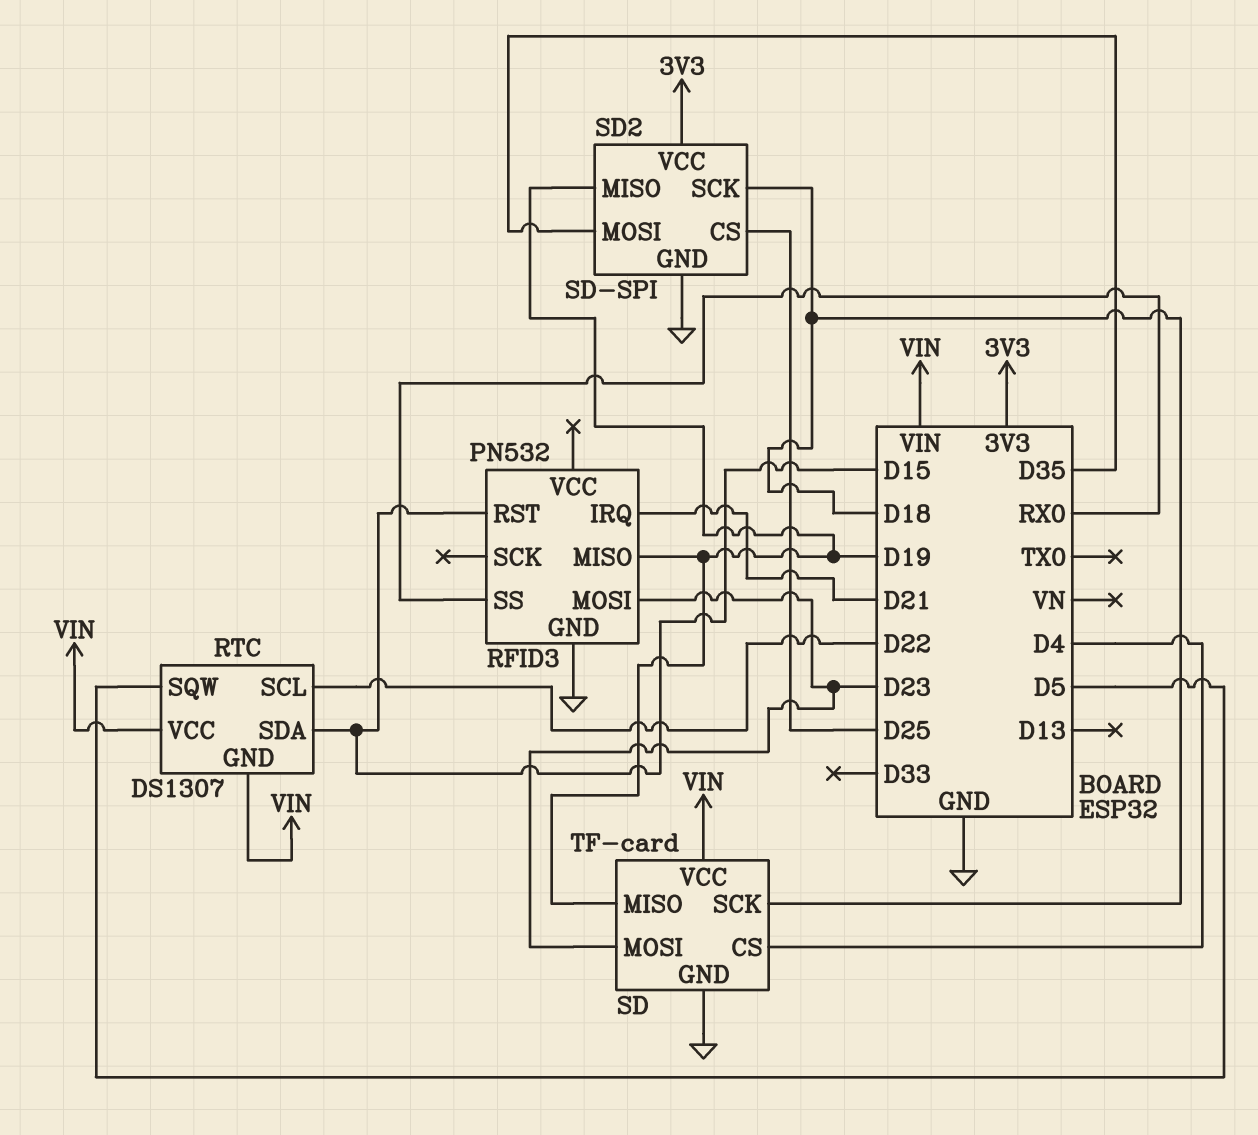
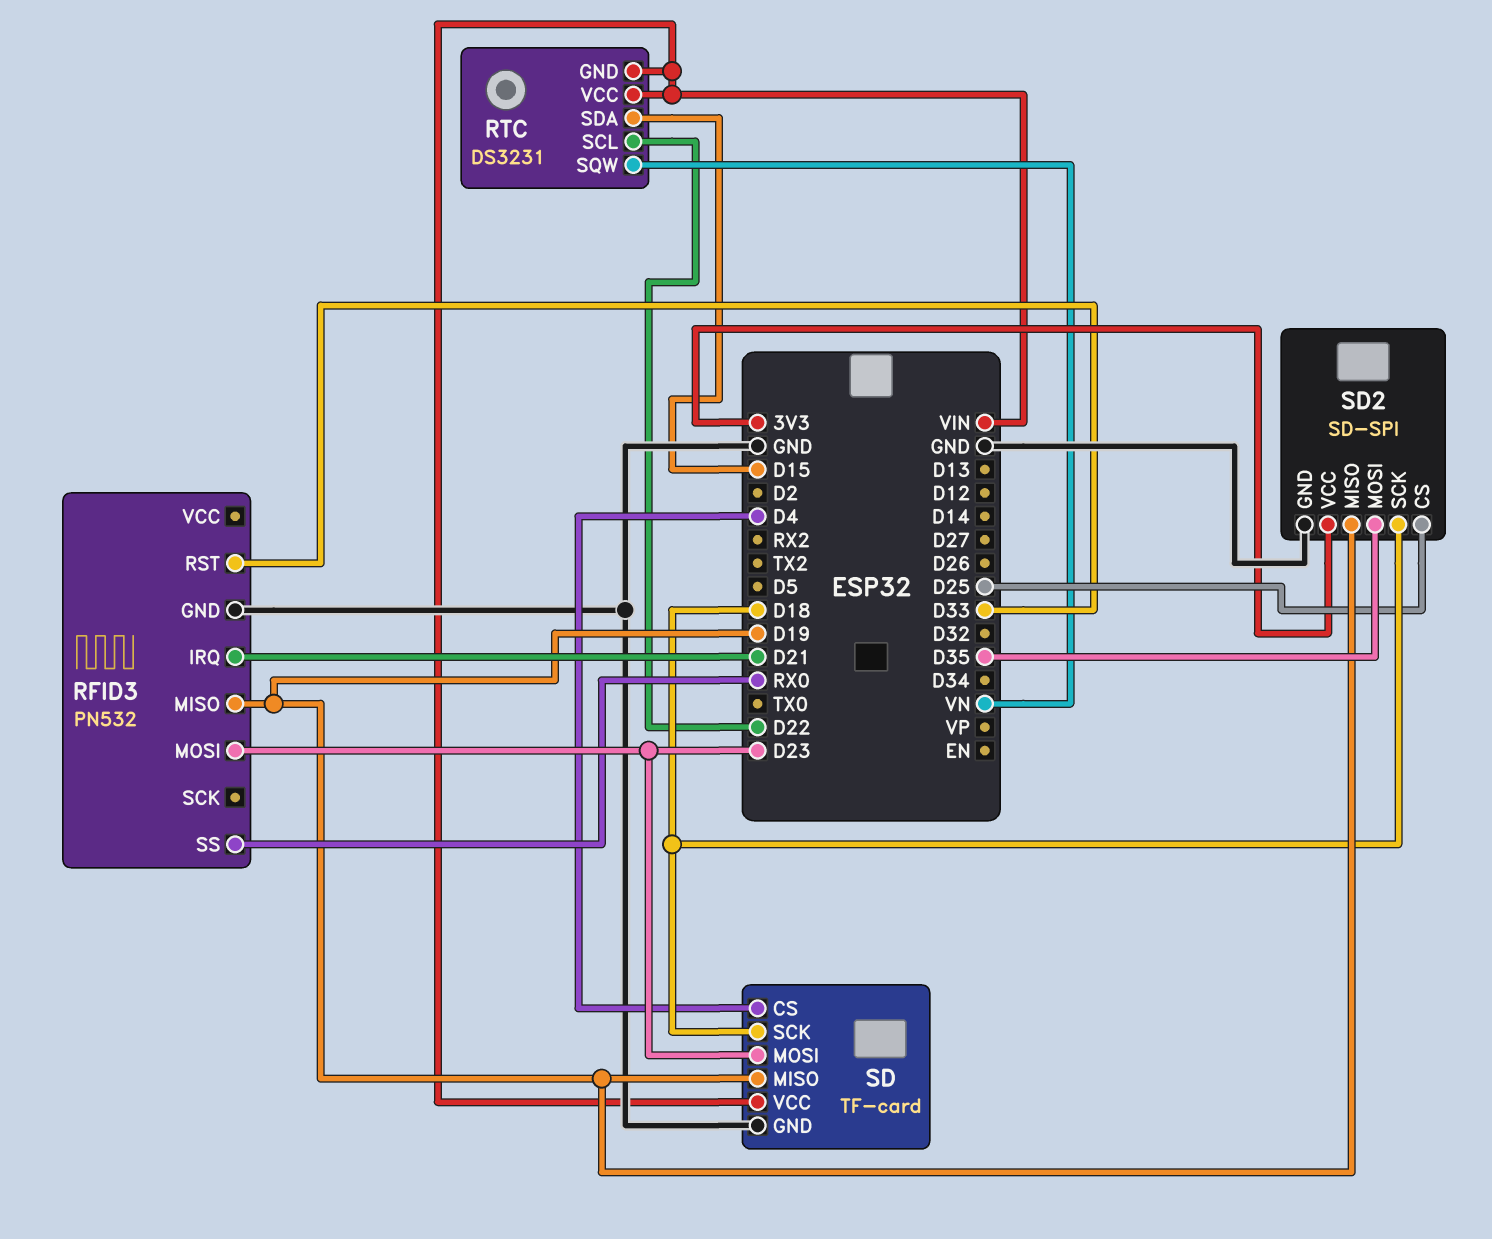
RFID3 pin RST: D15 -> D33
RTC: DS1307 -> DS3231
RTC pin SQW: D5 -> VN

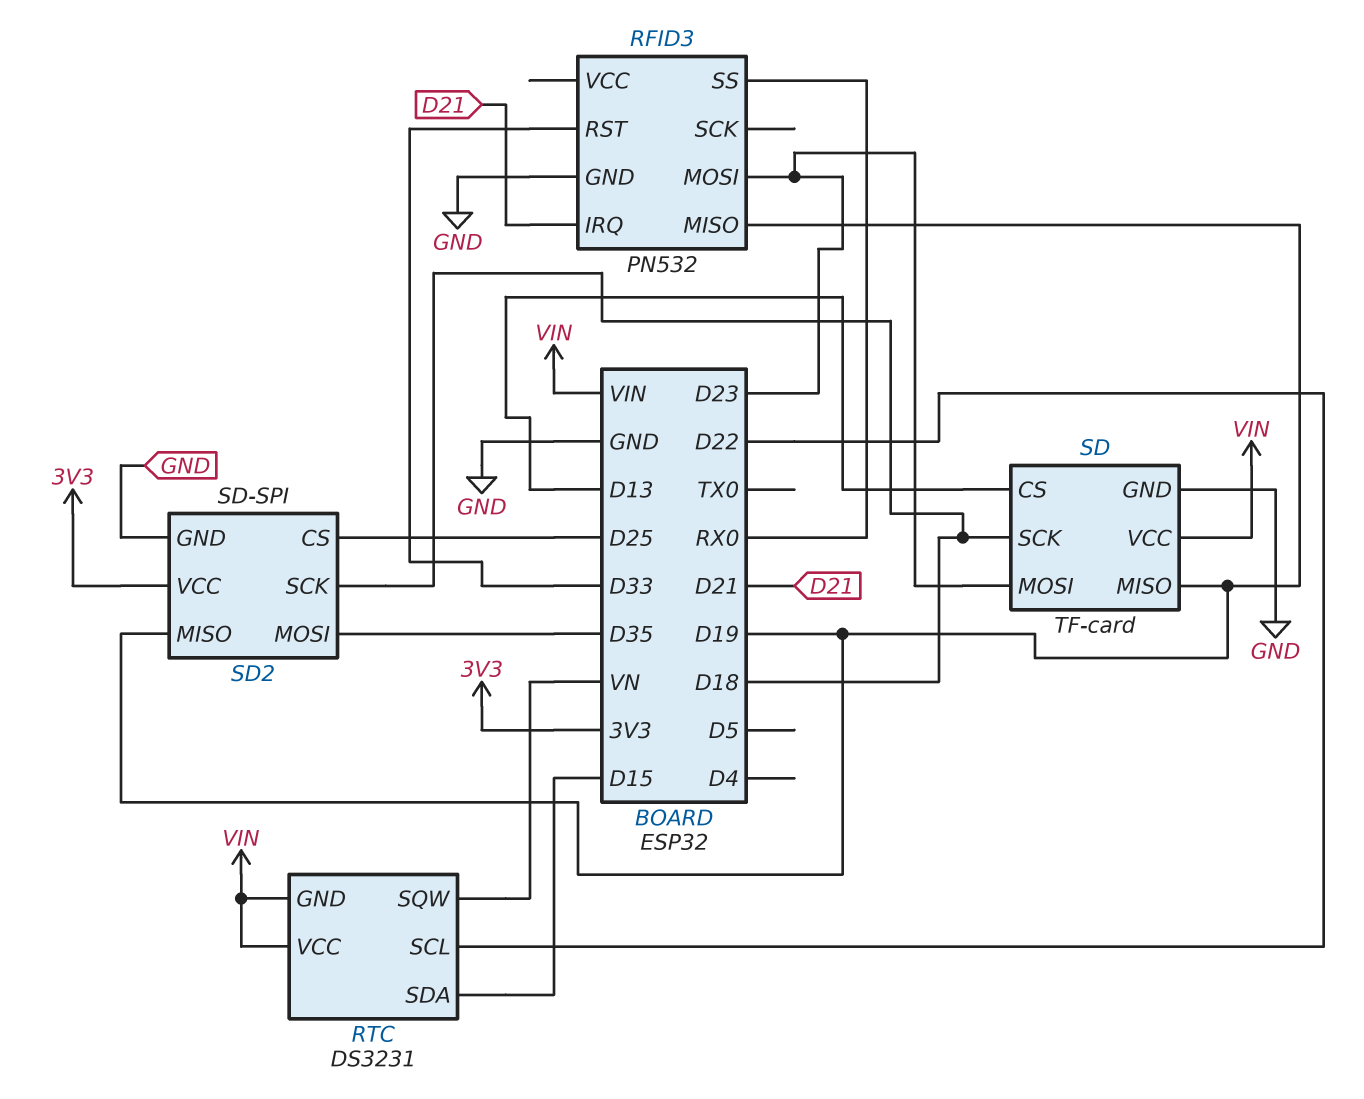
SD pin CS: D4 -> D13

